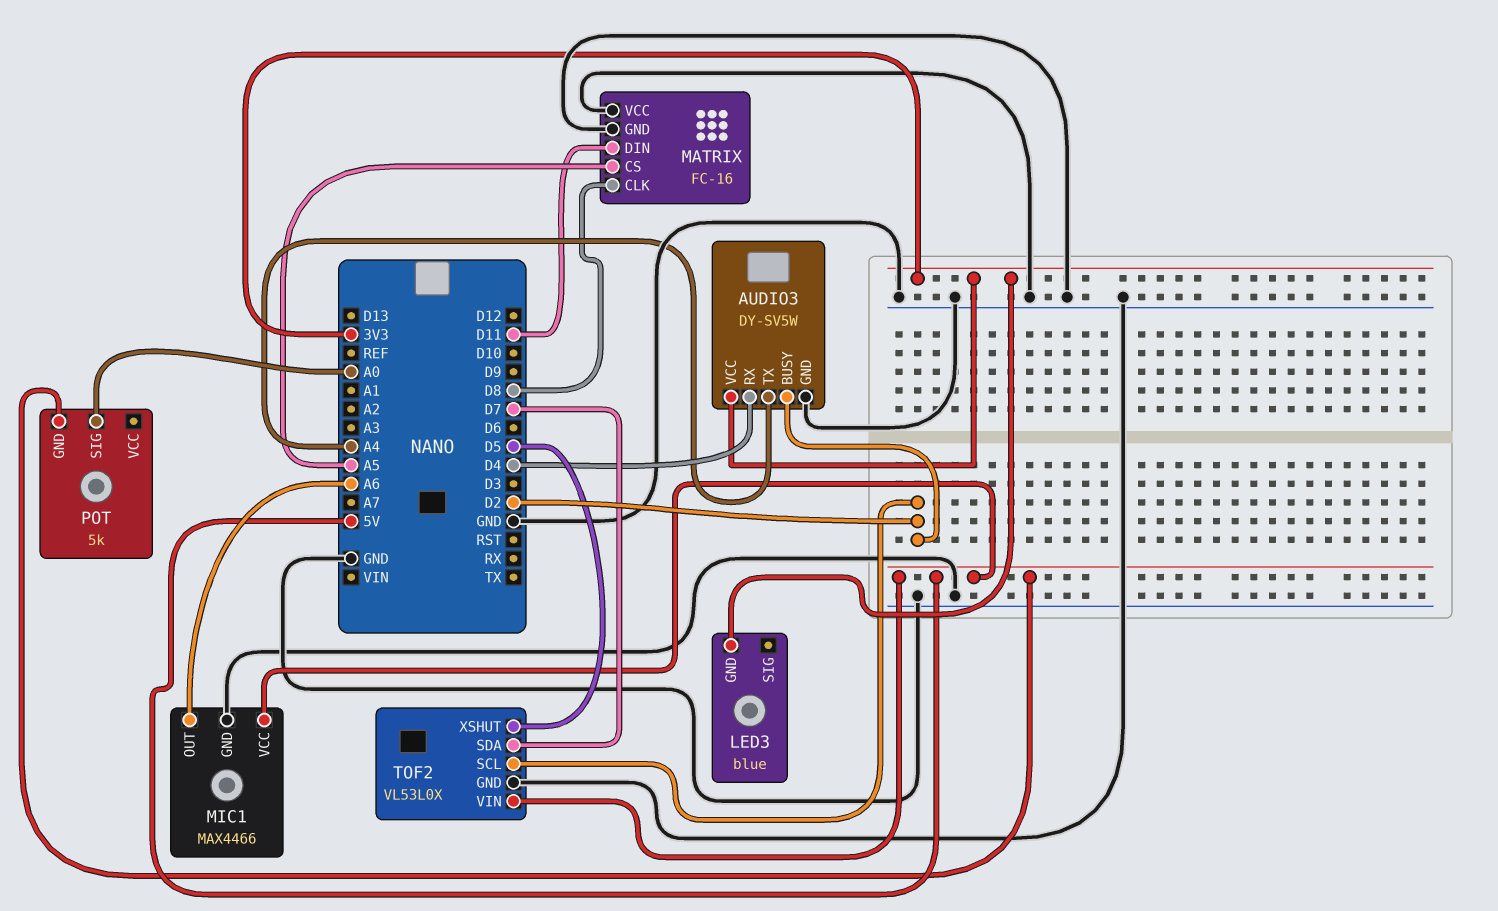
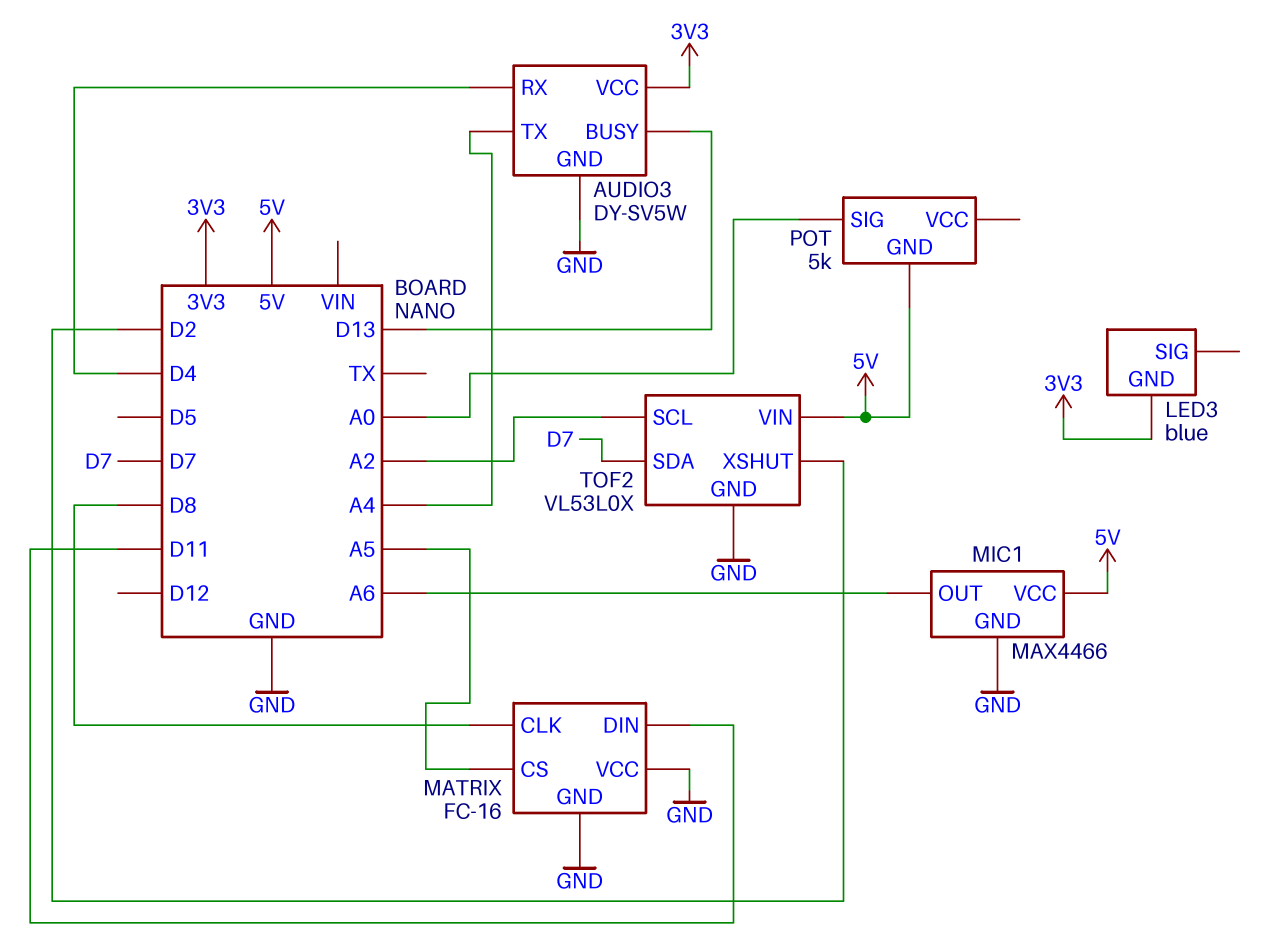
AUDIO3 pin BUSY: D2 -> D13
TOF2 pin SCL: D2 -> A2
TOF2 pin XSHUT: D5 -> D2

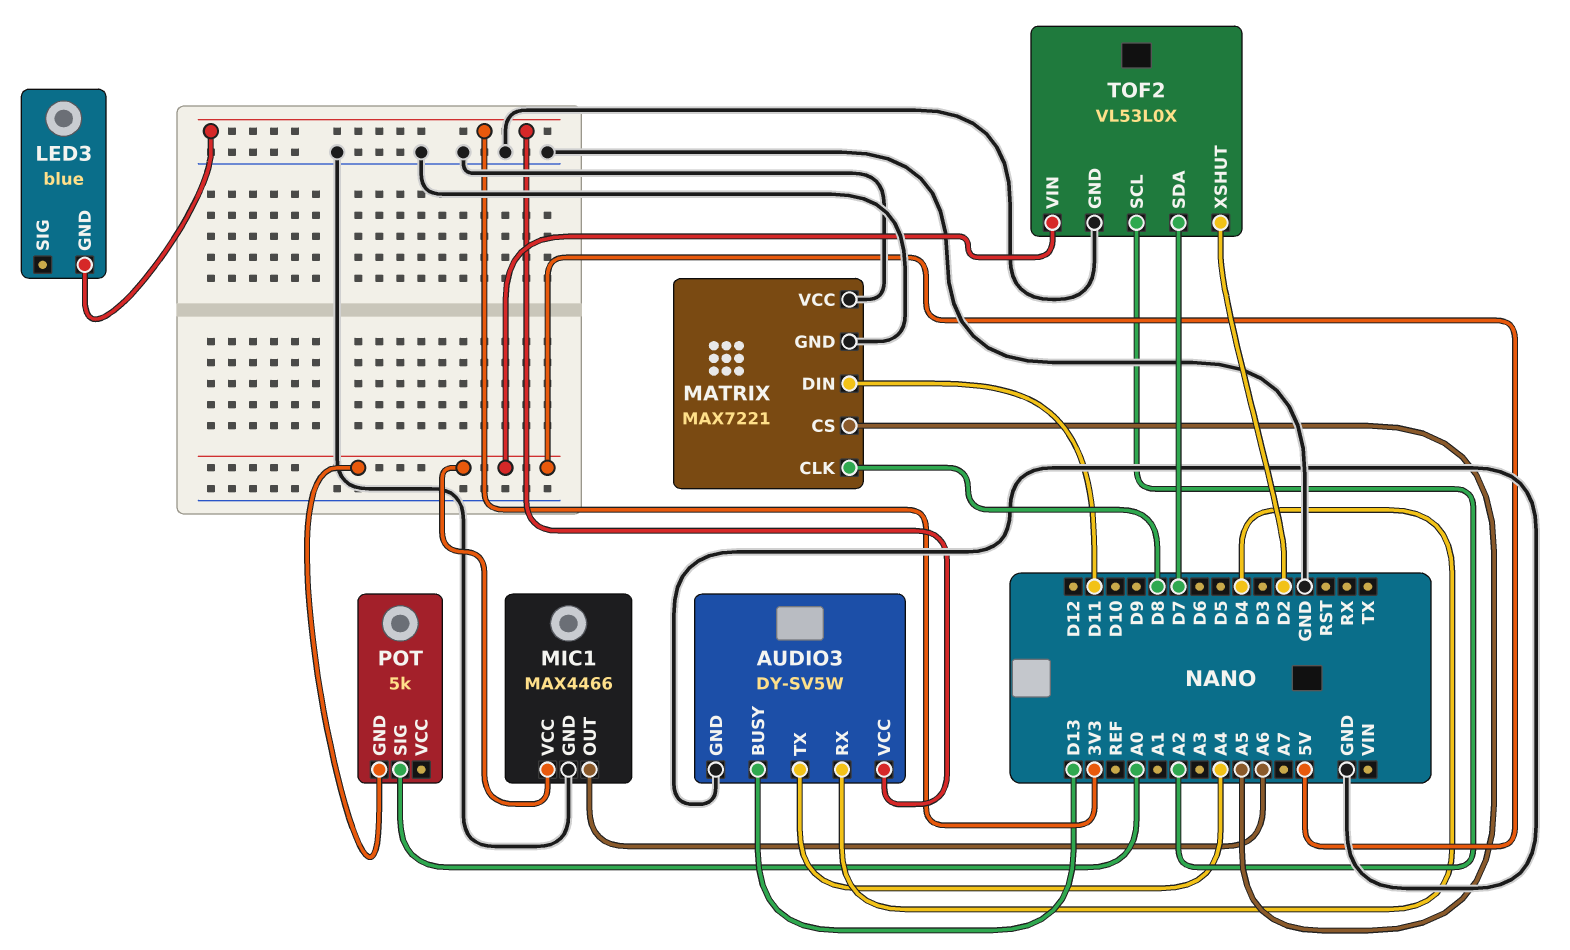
MATRIX: FC-16 -> MAX7221

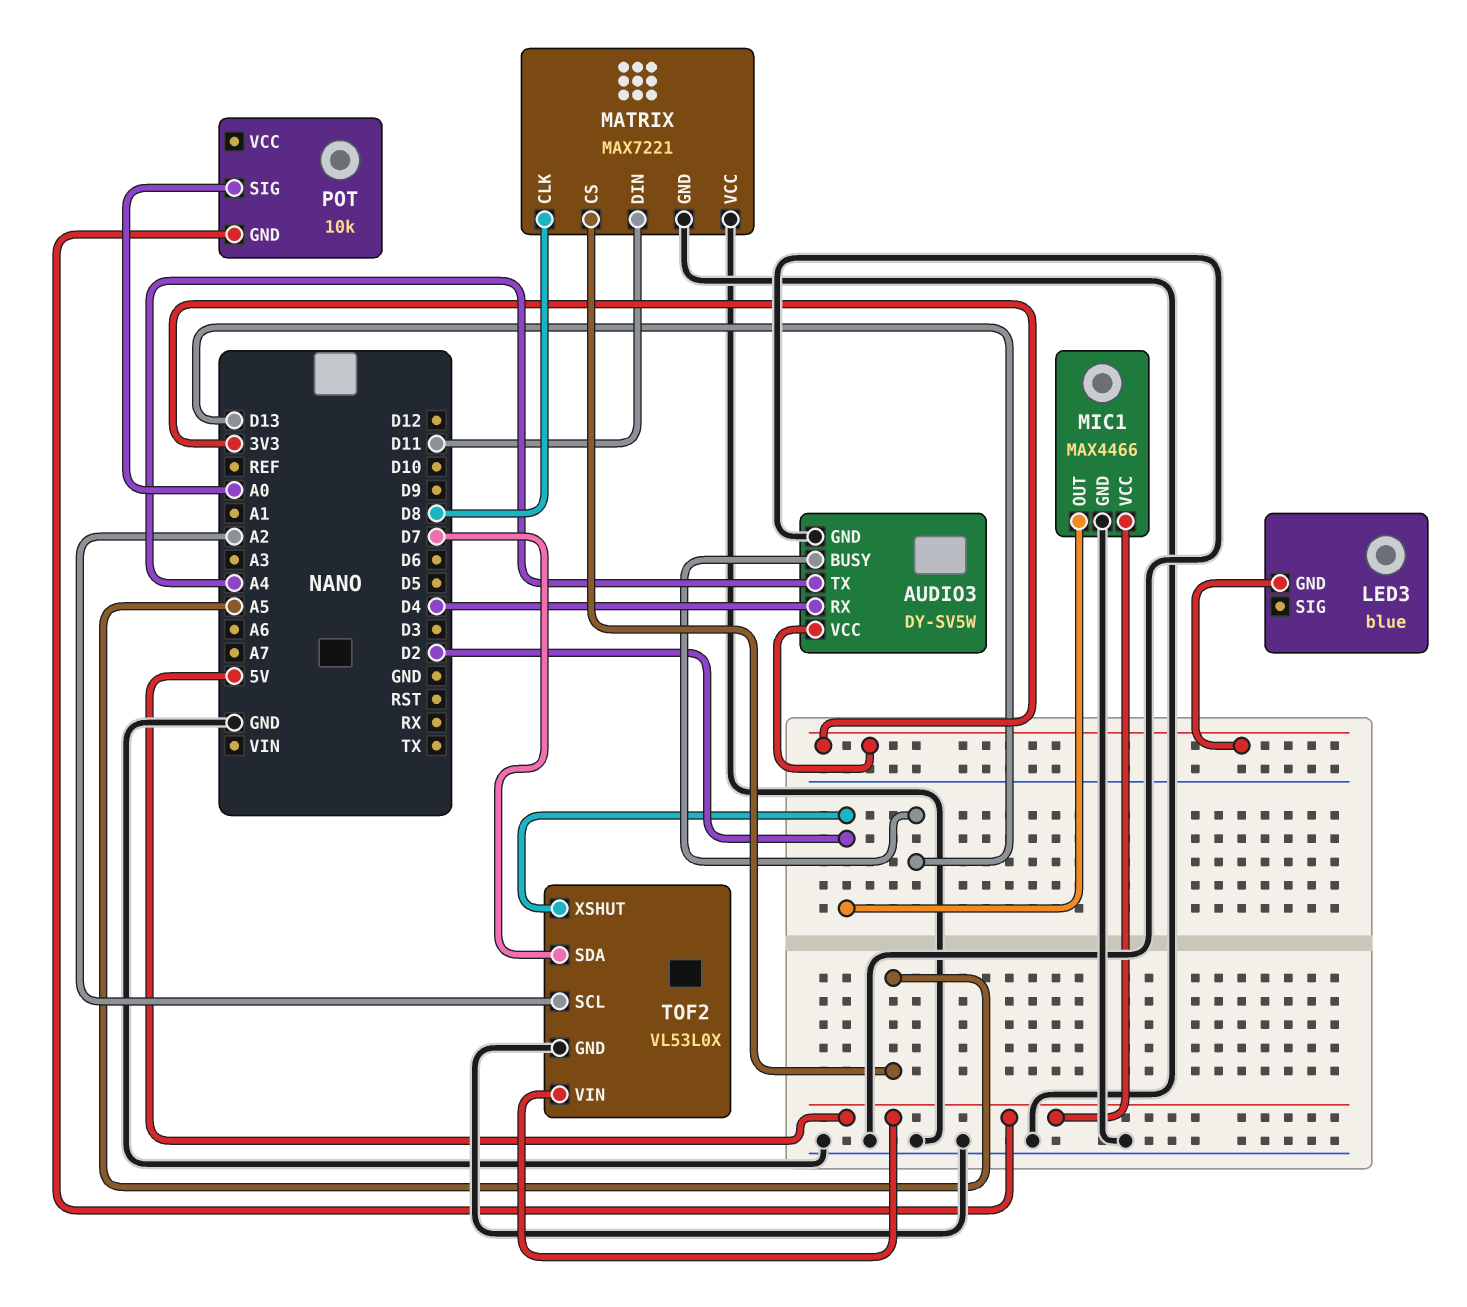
MIC1 pin OUT: A6 -> D2
POT: 5k -> 10k

